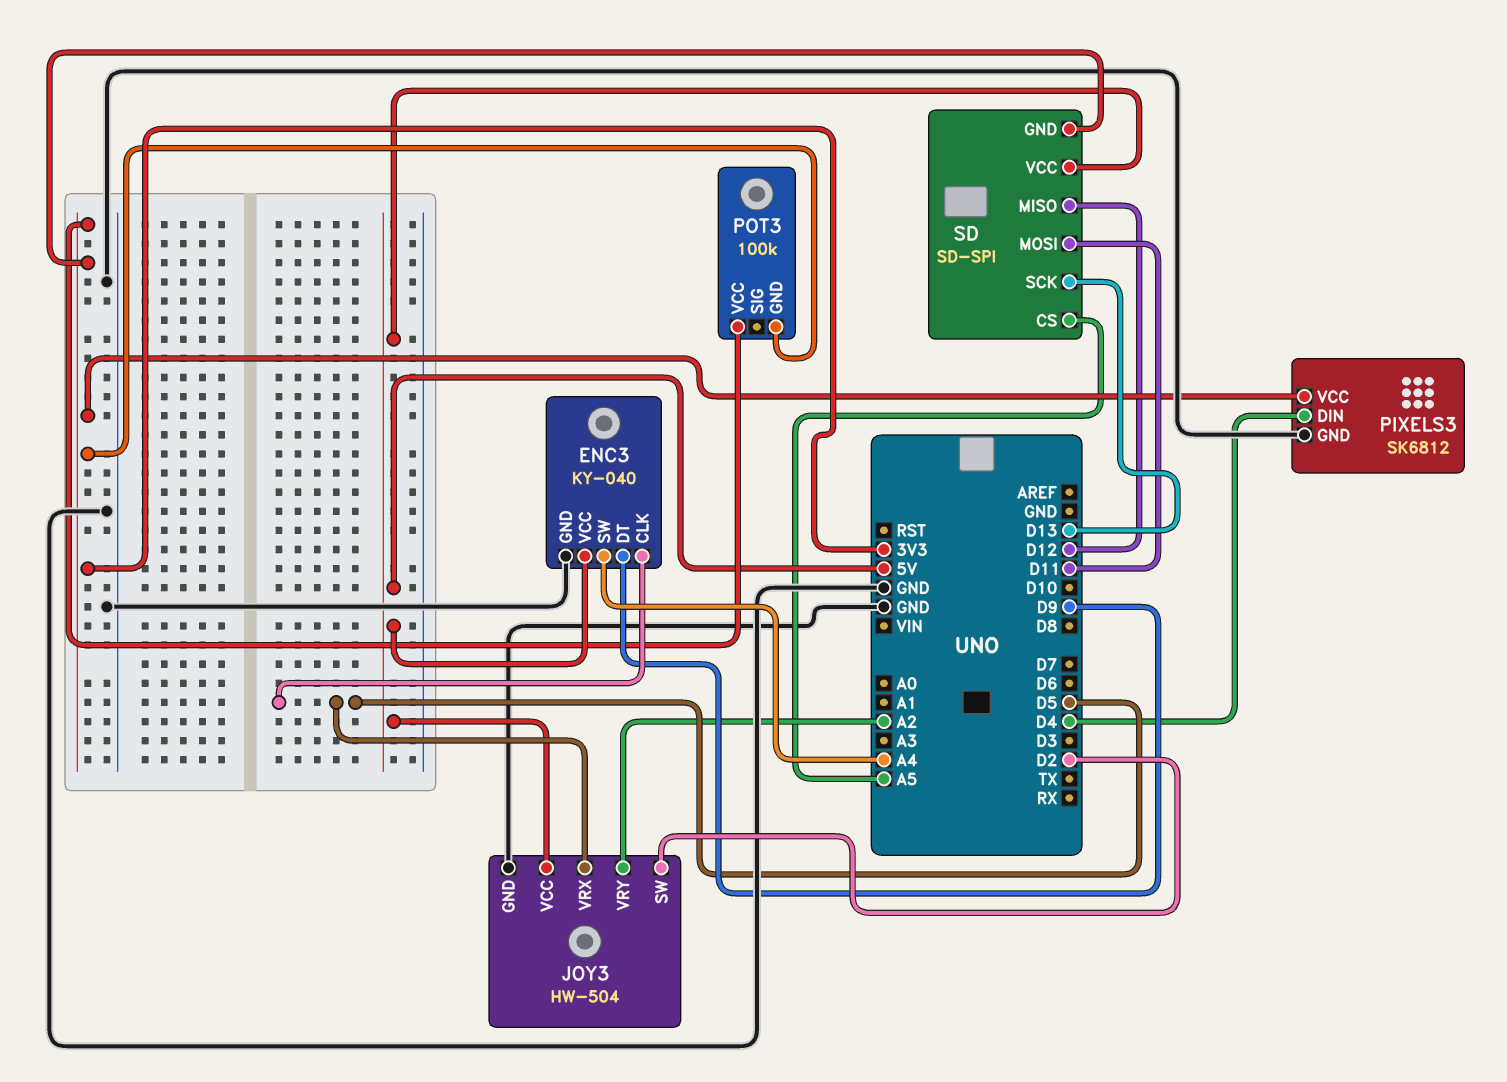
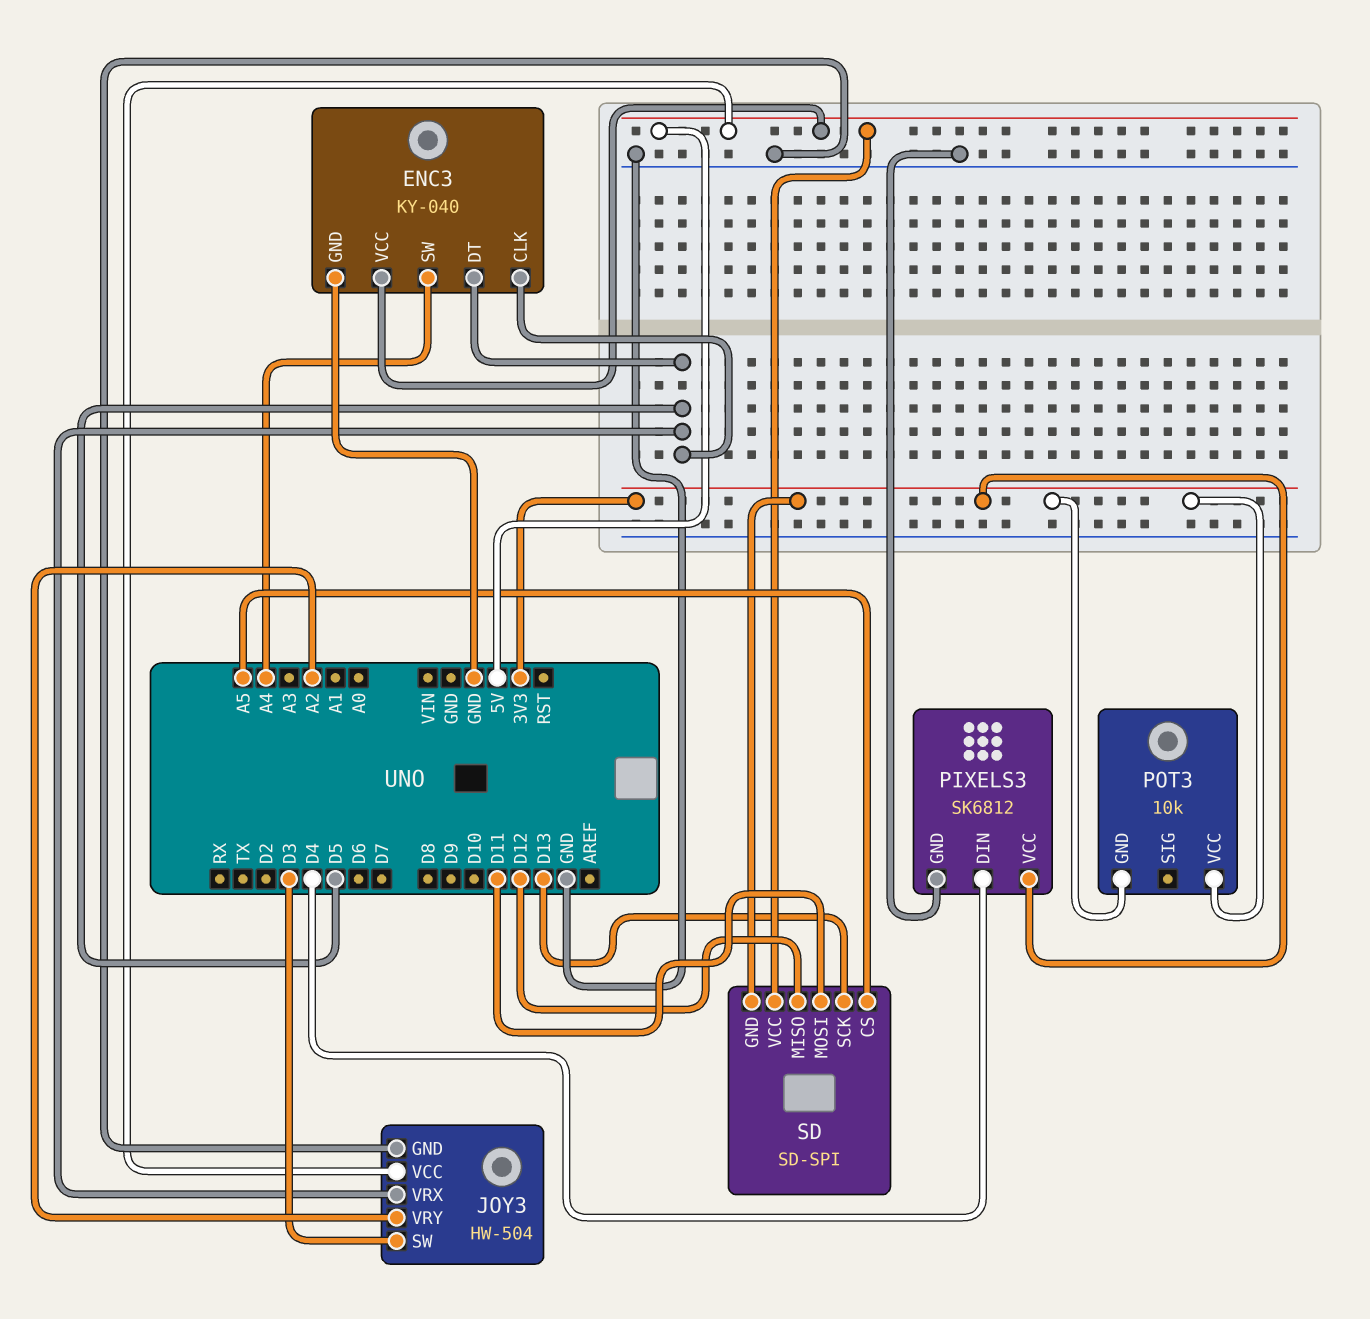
ENC3 pin DT: D9 -> D5
JOY3 pin SW: D2 -> D3
POT3: 100k -> 10k

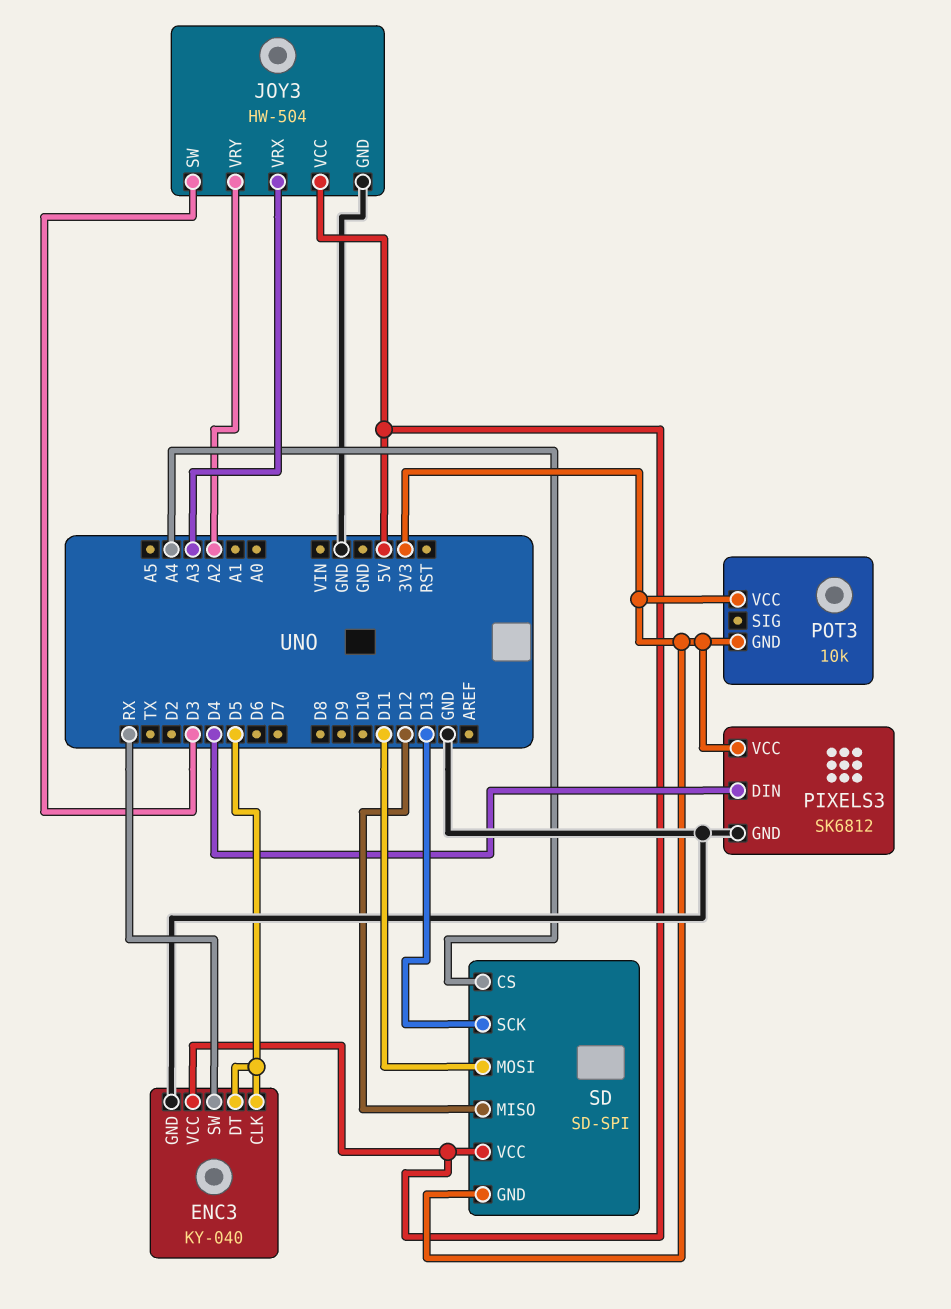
ENC3 pin SW: A4 -> RX
JOY3 pin VRX: D5 -> A3
SD pin CS: A5 -> A4

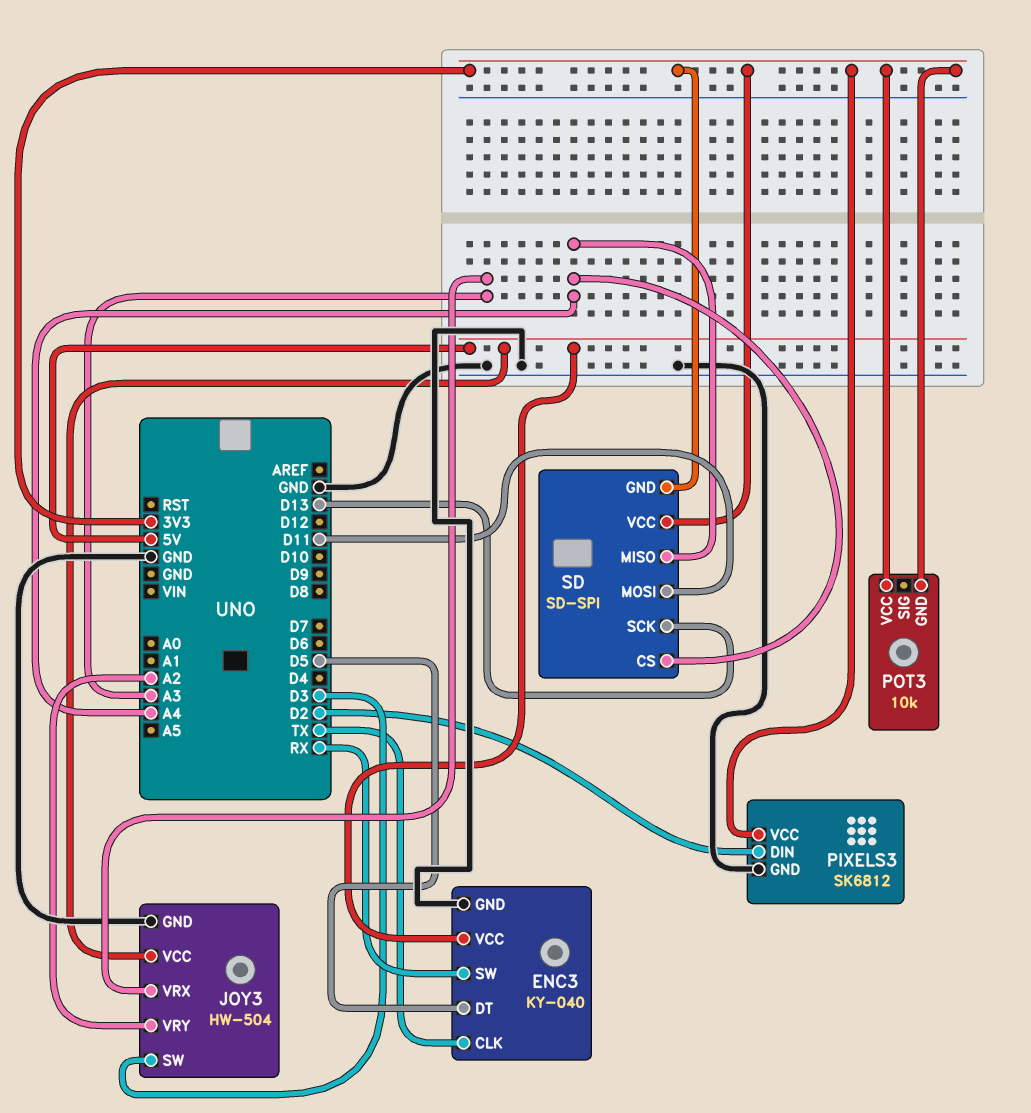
ENC3 pin CLK: D5 -> TX
PIXELS3 pin DIN: D4 -> D2
SD pin MISO: D12 -> A4
SD pin VCC: 5V -> 3V3

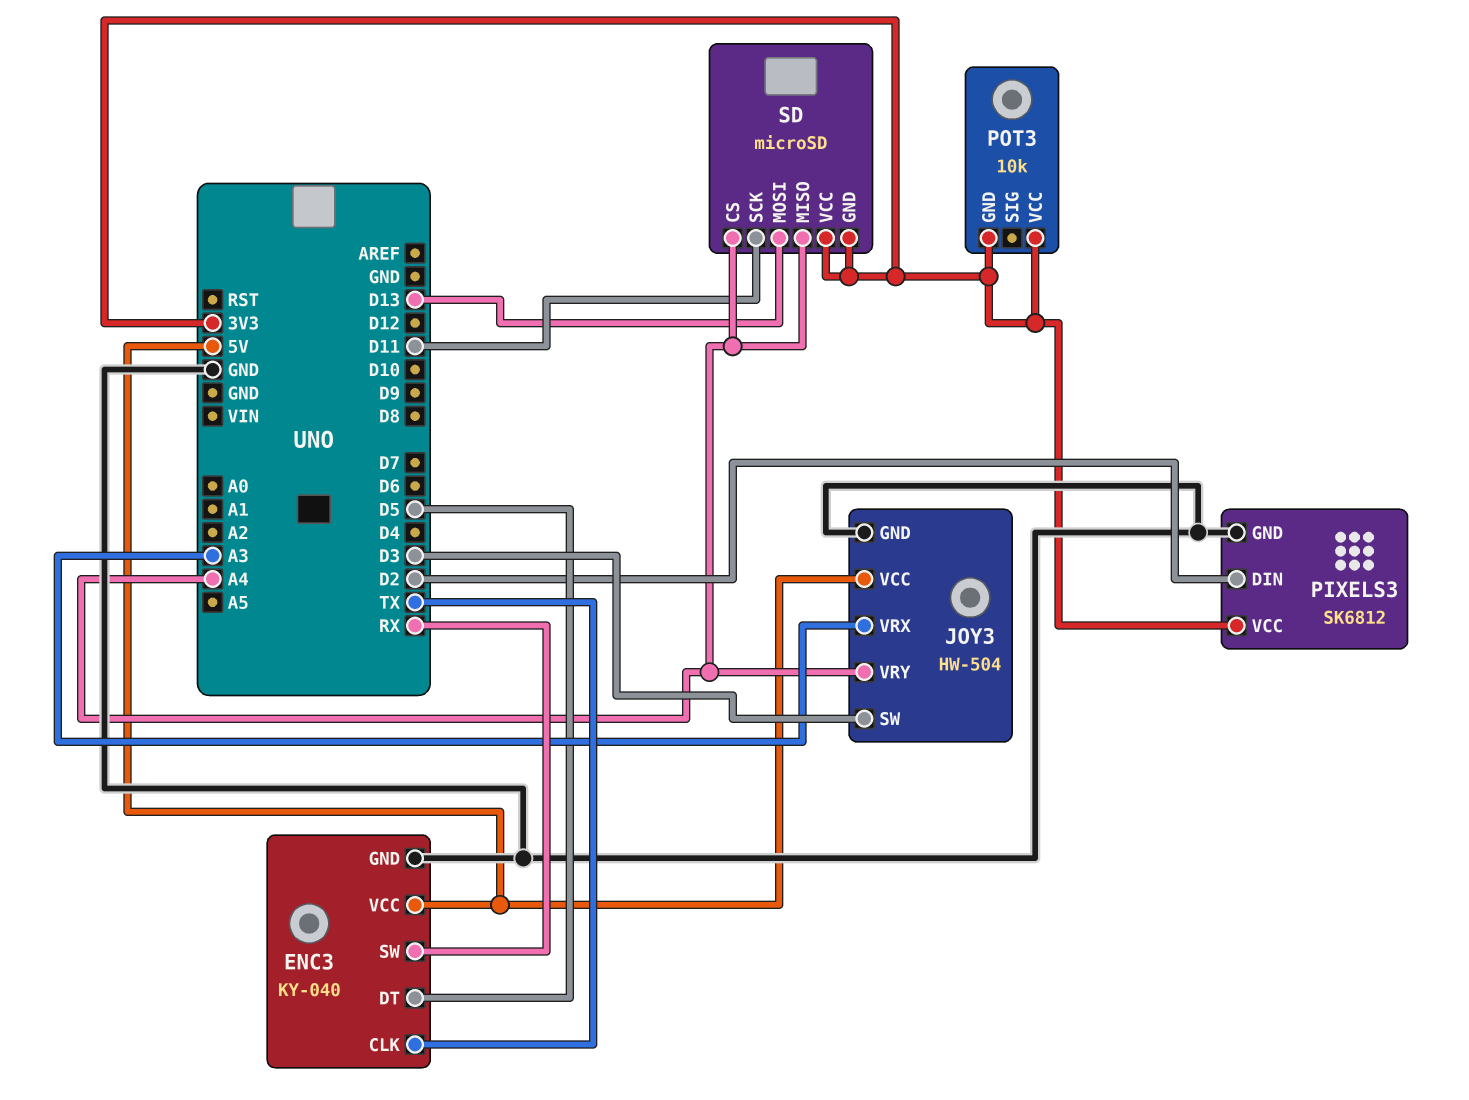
JOY3 pin VRY: A2 -> A4
SD: SD-SPI -> microSD
SD pin MOSI: D11 -> D13
SD pin SCK: D13 -> D11

